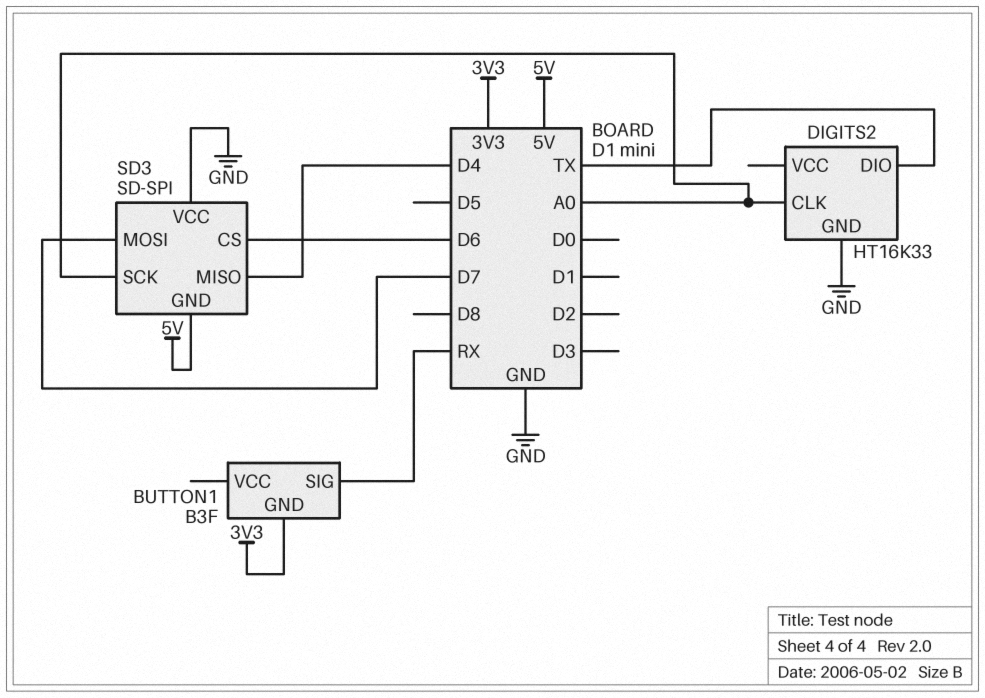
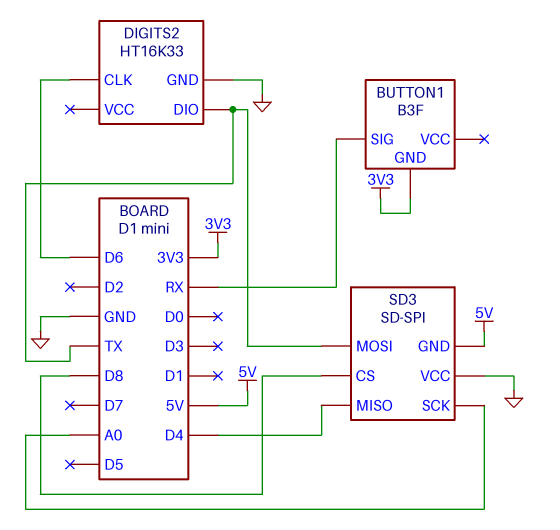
DIGITS2 pin CLK: A0 -> D6
SD3 pin CS: D6 -> D8
SD3 pin MOSI: D7 -> TX

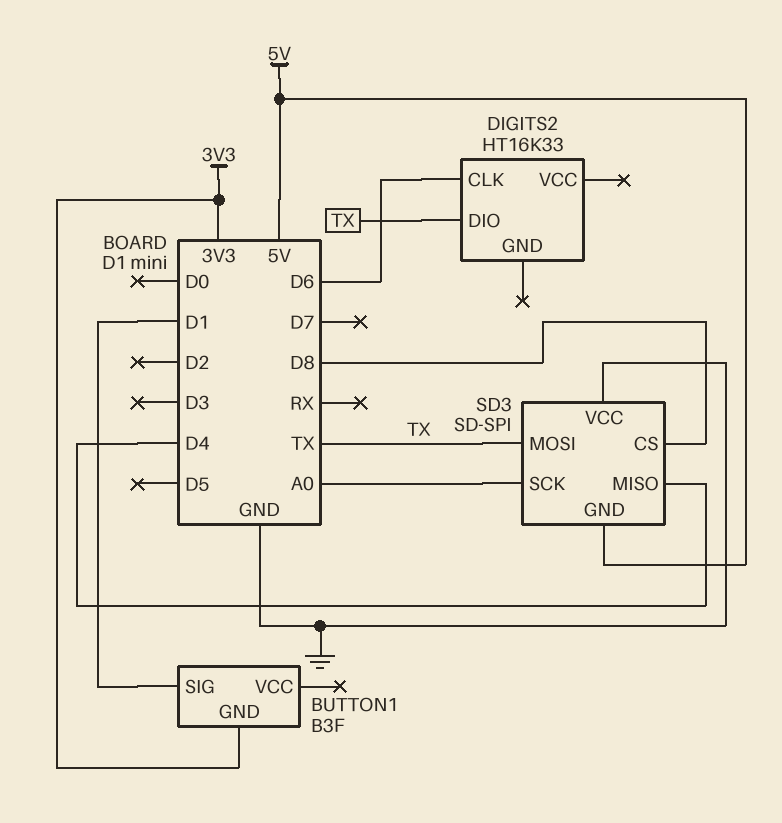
BUTTON1 pin SIG: RX -> D1
DIGITS2 pin GND: GND -> none

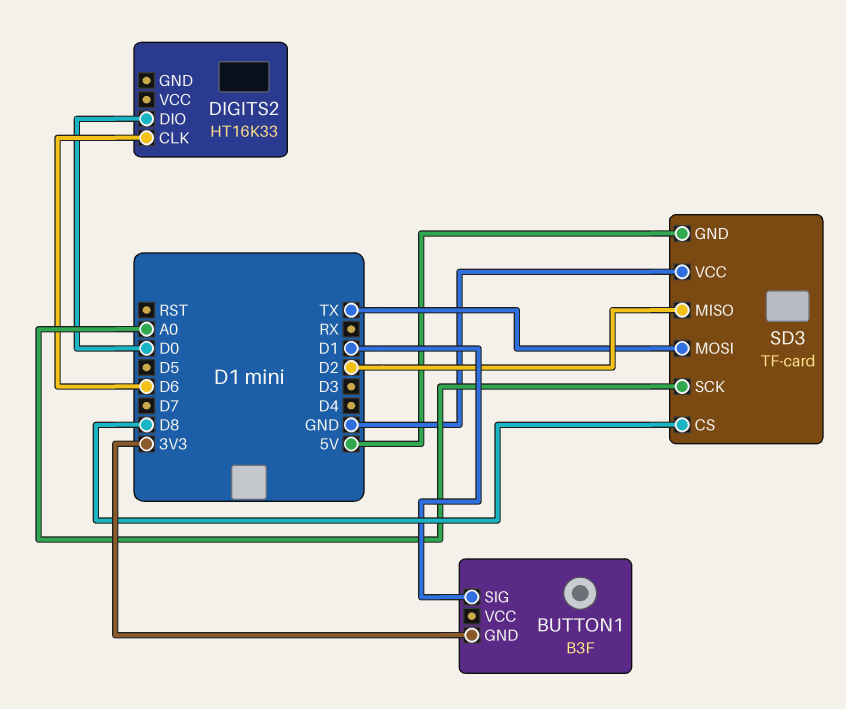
DIGITS2 pin DIO: TX -> D0
SD3: SD-SPI -> TF-card
SD3 pin MISO: D4 -> D2

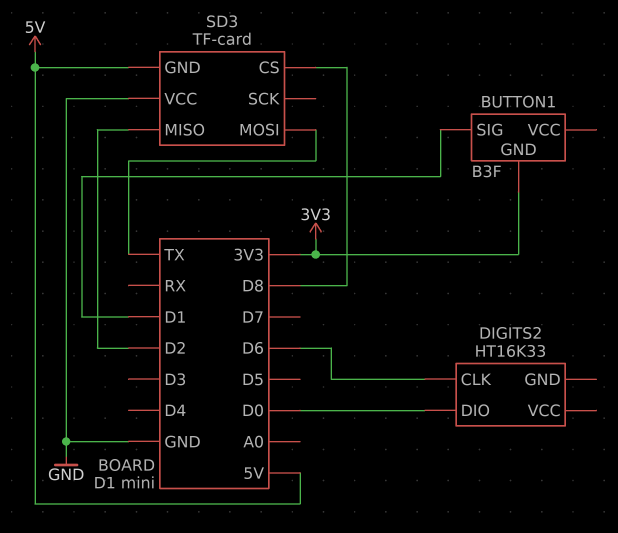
SD3 pin SCK: A0 -> none

